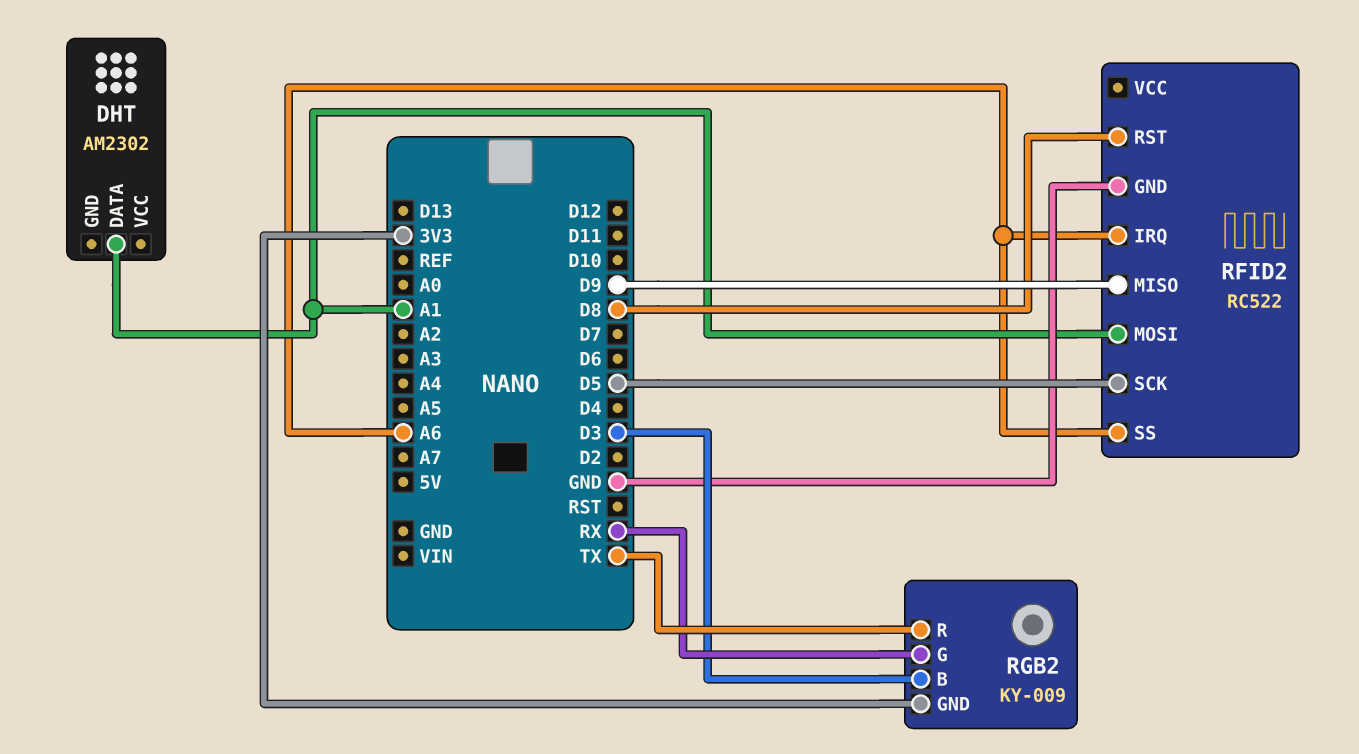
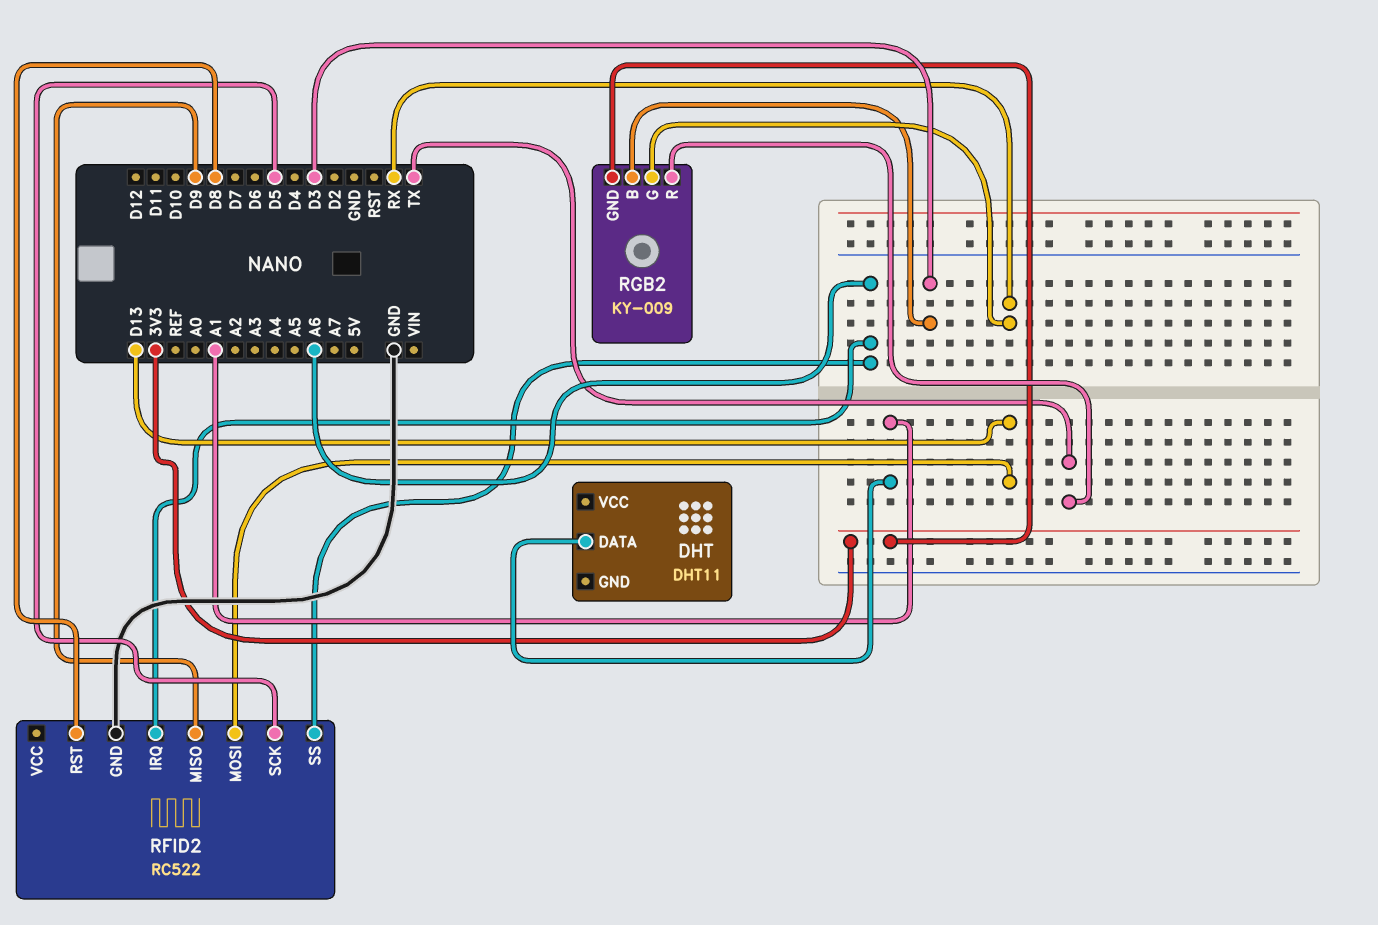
DHT: AM2302 -> DHT11
RFID2 pin MOSI: A1 -> D13

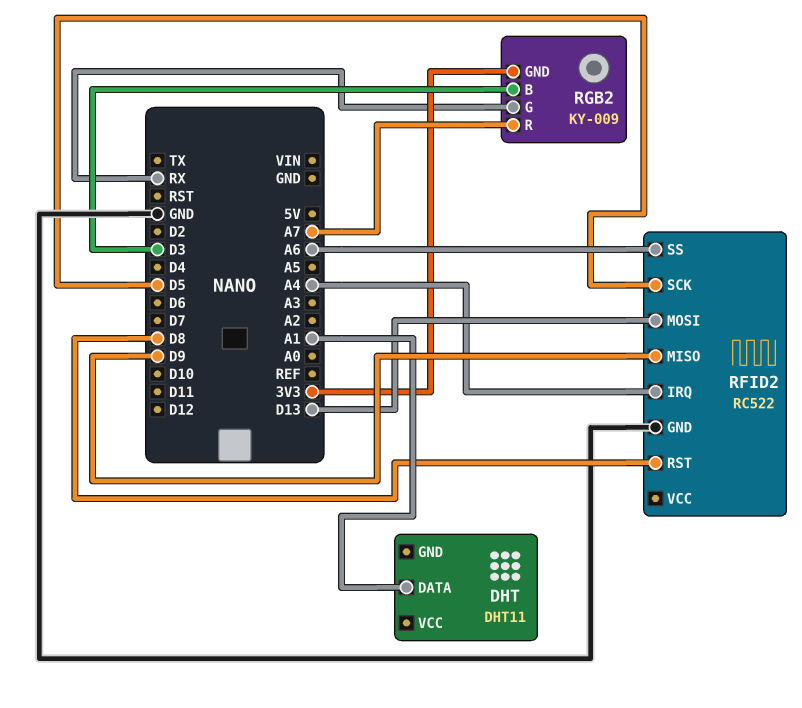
RFID2 pin IRQ: A6 -> A4
RGB2 pin R: TX -> A7

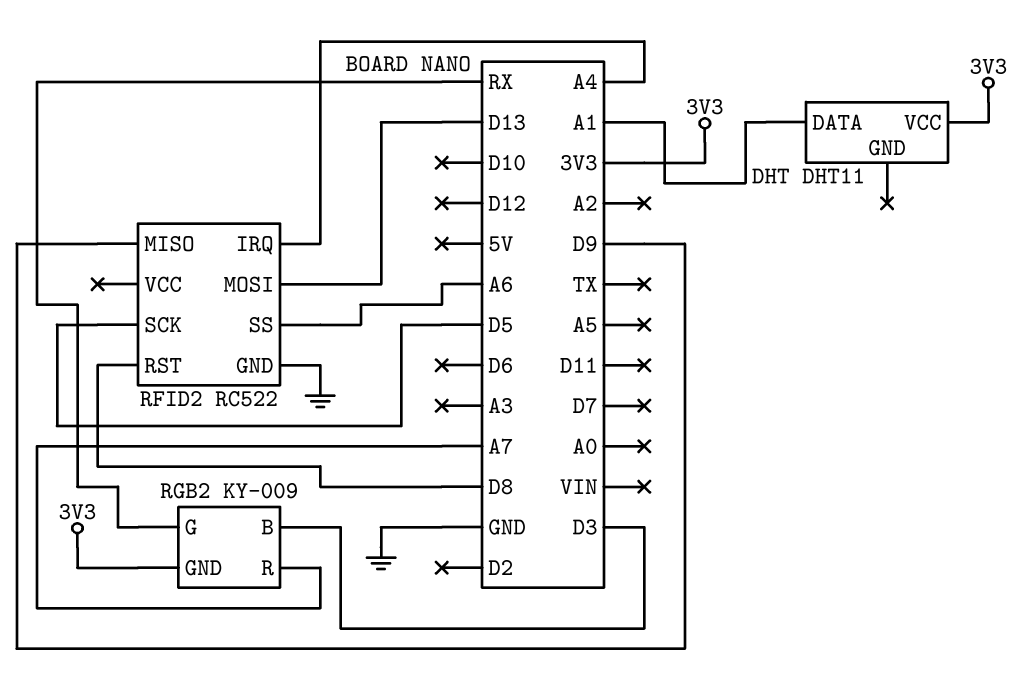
DHT pin VCC: none -> 3V3

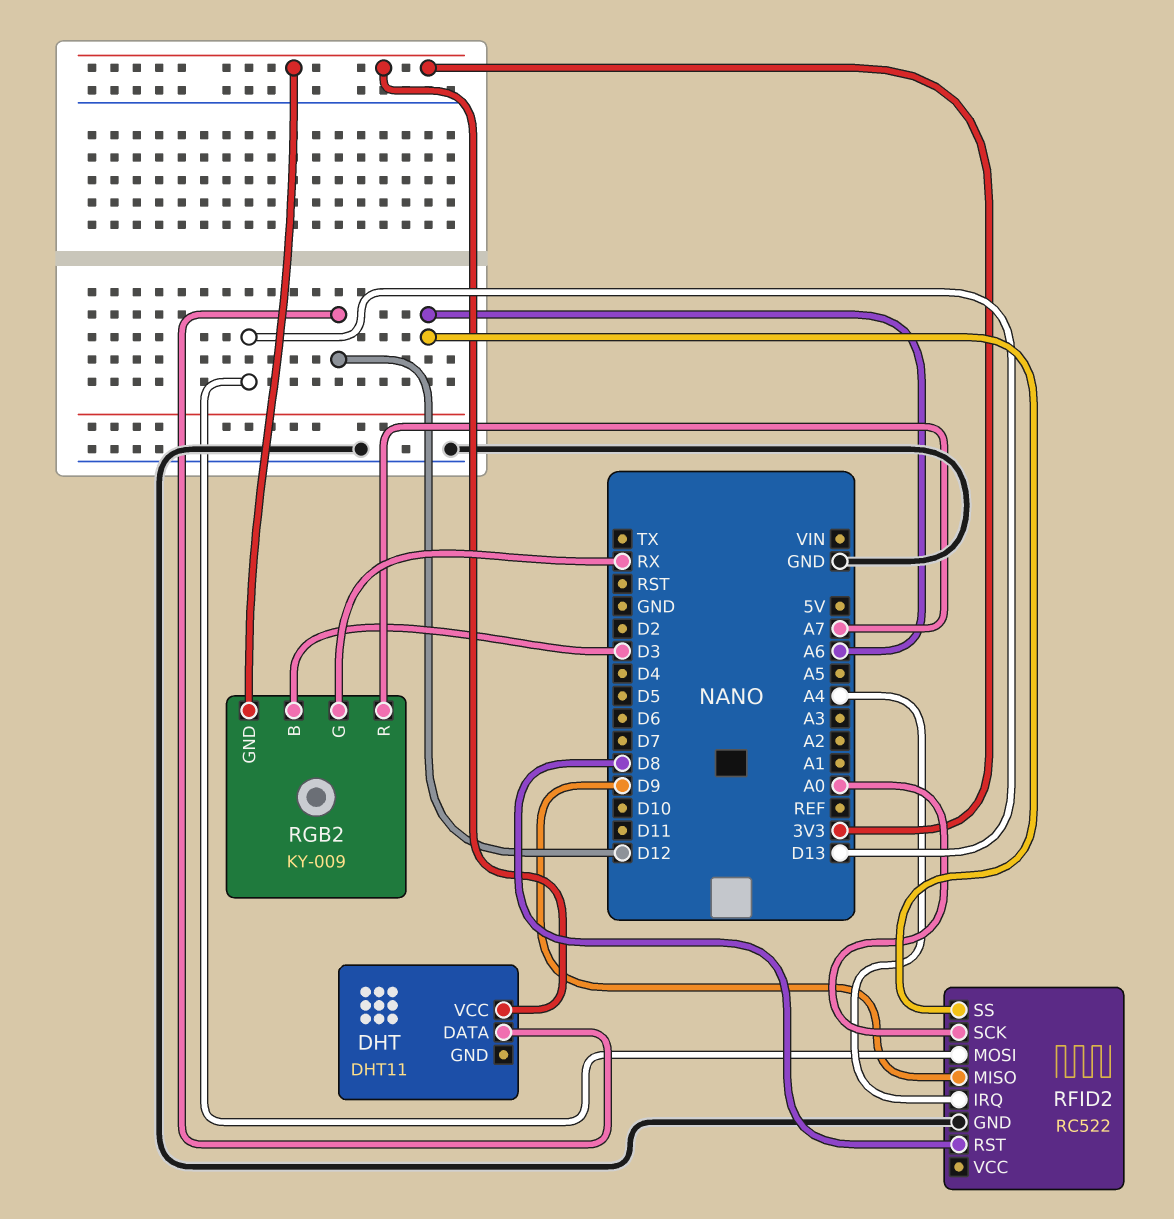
DHT pin DATA: A1 -> D12
RFID2 pin SCK: D5 -> A0

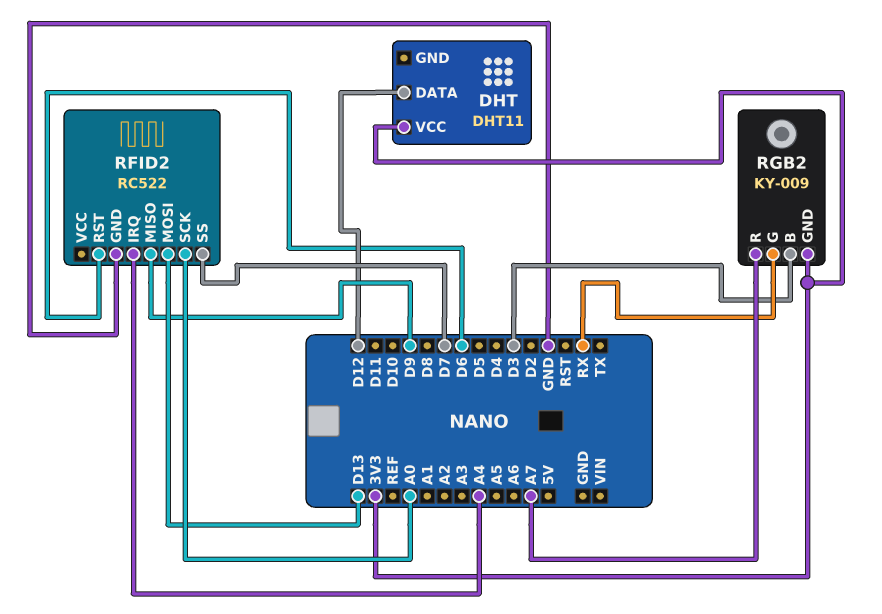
RFID2 pin RST: D8 -> D6
RFID2 pin SS: A6 -> D7

